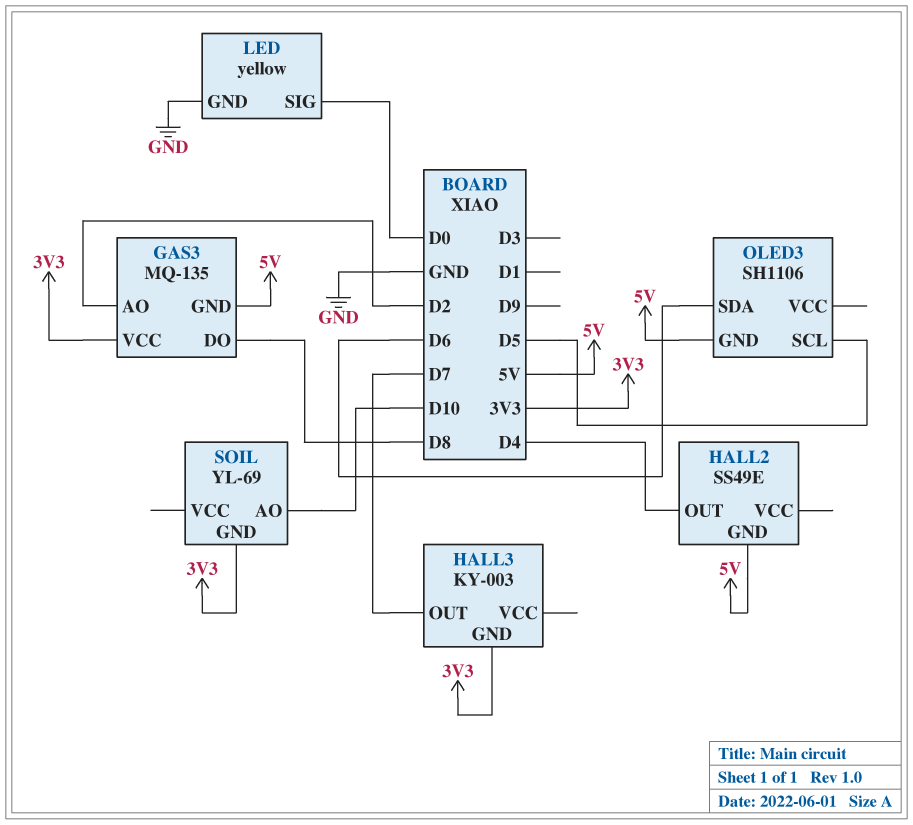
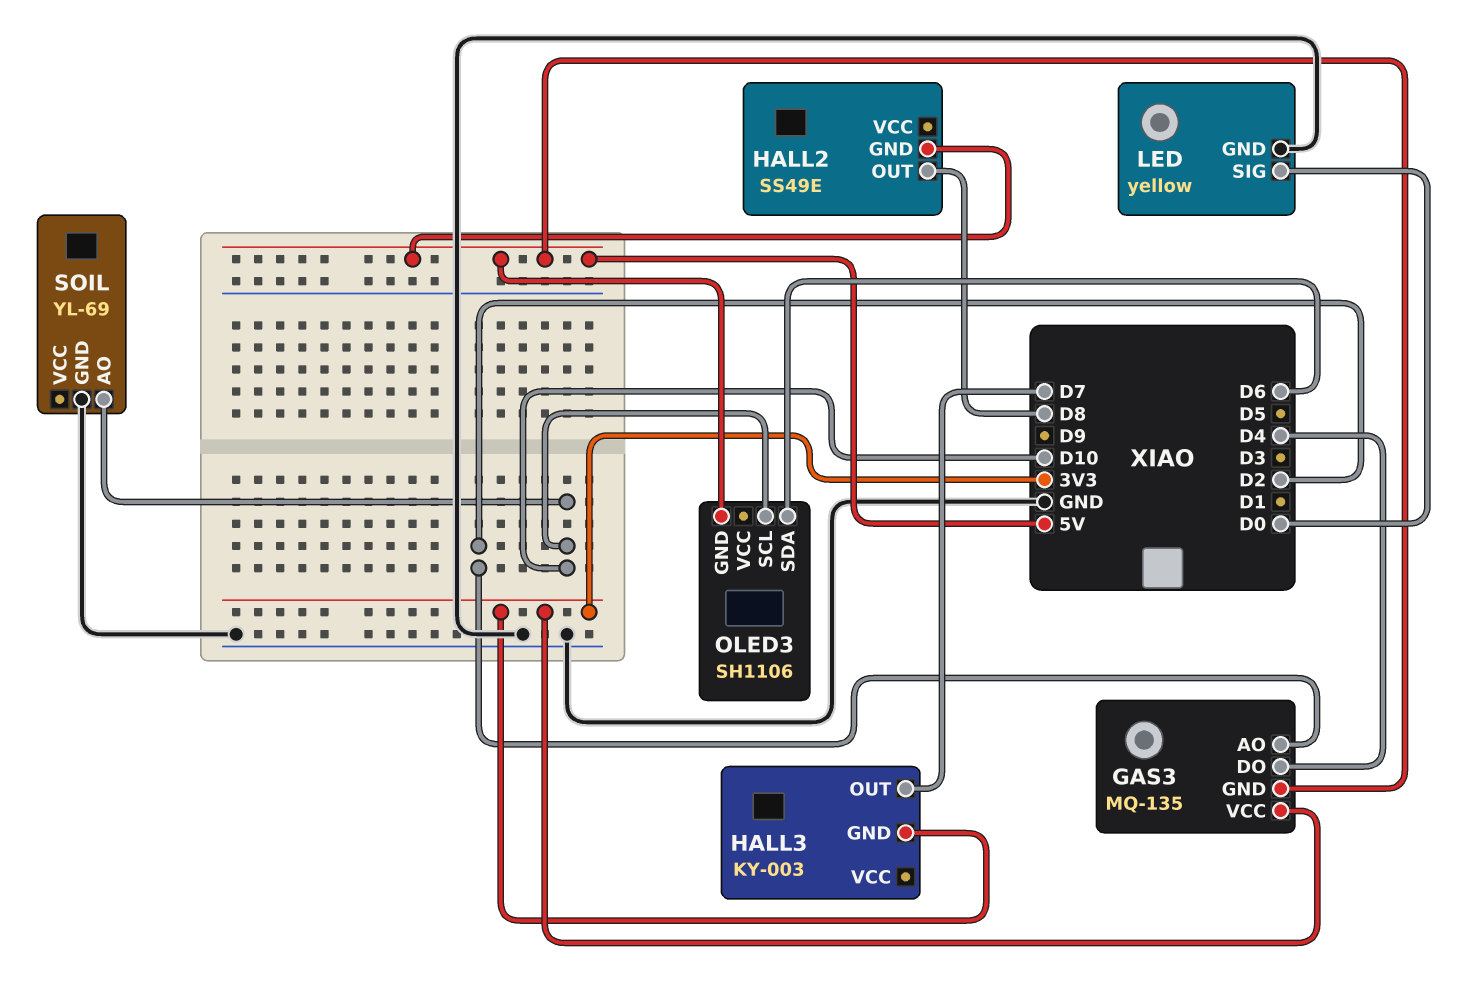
GAS3 pin DO: D8 -> D4
HALL2 pin OUT: D4 -> D8
OLED3 pin SCL: D5 -> D10
SOIL pin GND: 3V3 -> GND

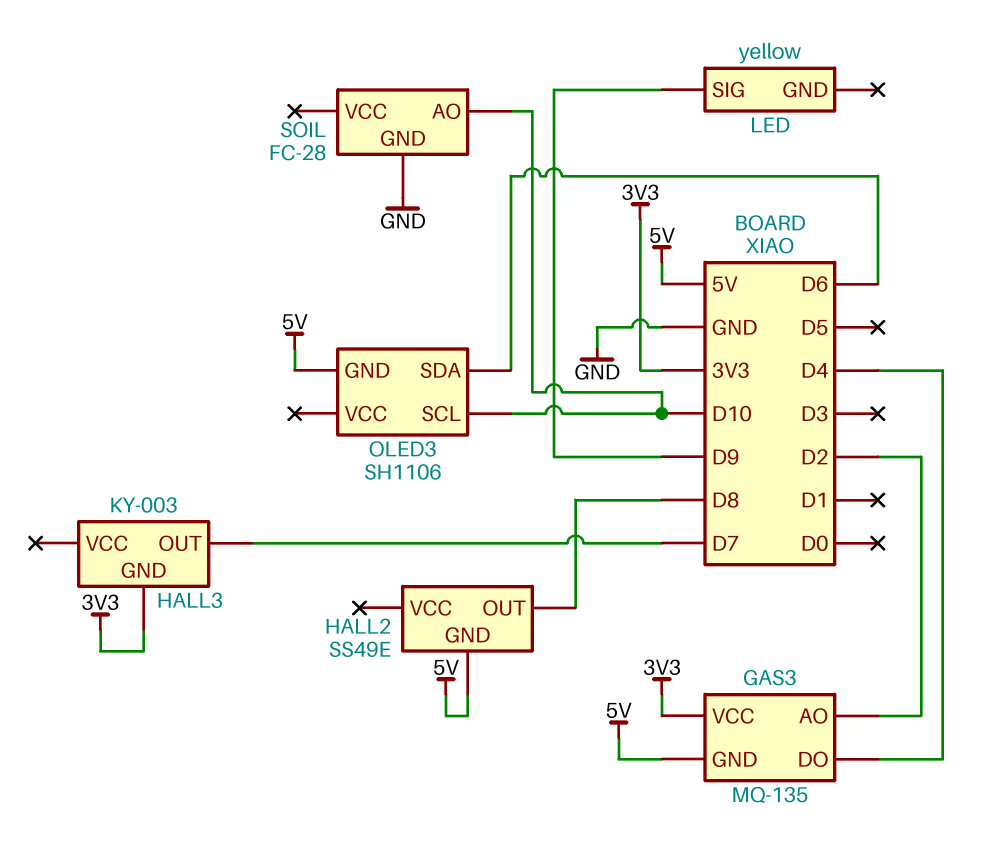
LED pin GND: GND -> none
LED pin SIG: D0 -> D9
SOIL: YL-69 -> FC-28

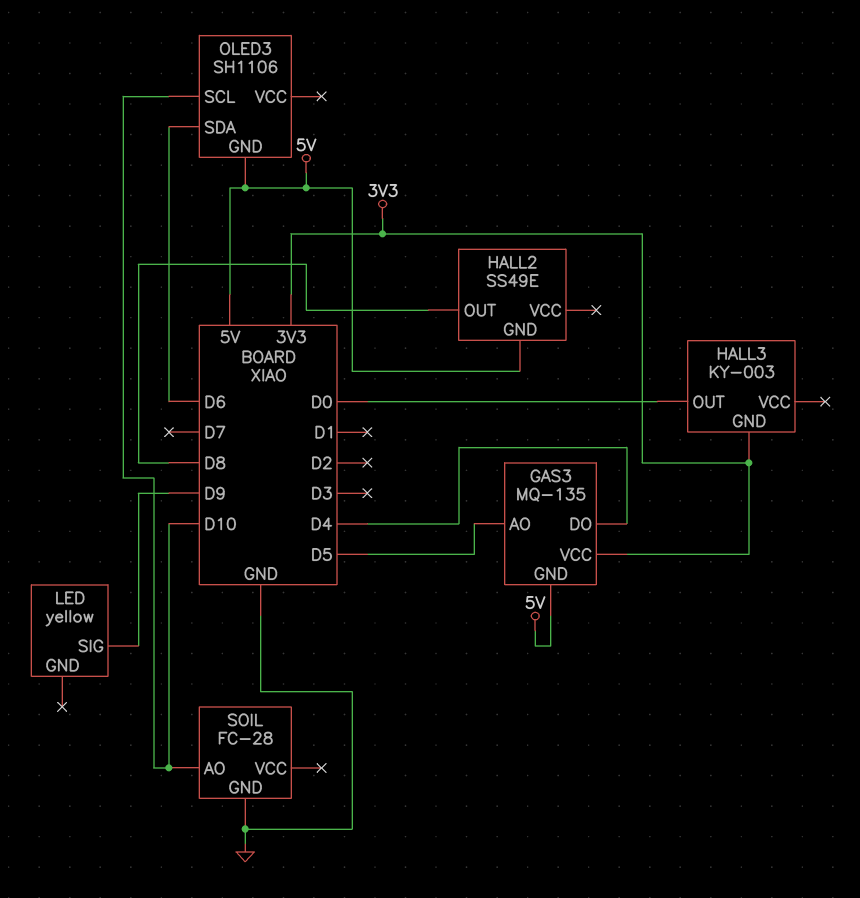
GAS3 pin AO: D2 -> D5
HALL3 pin OUT: D7 -> D0

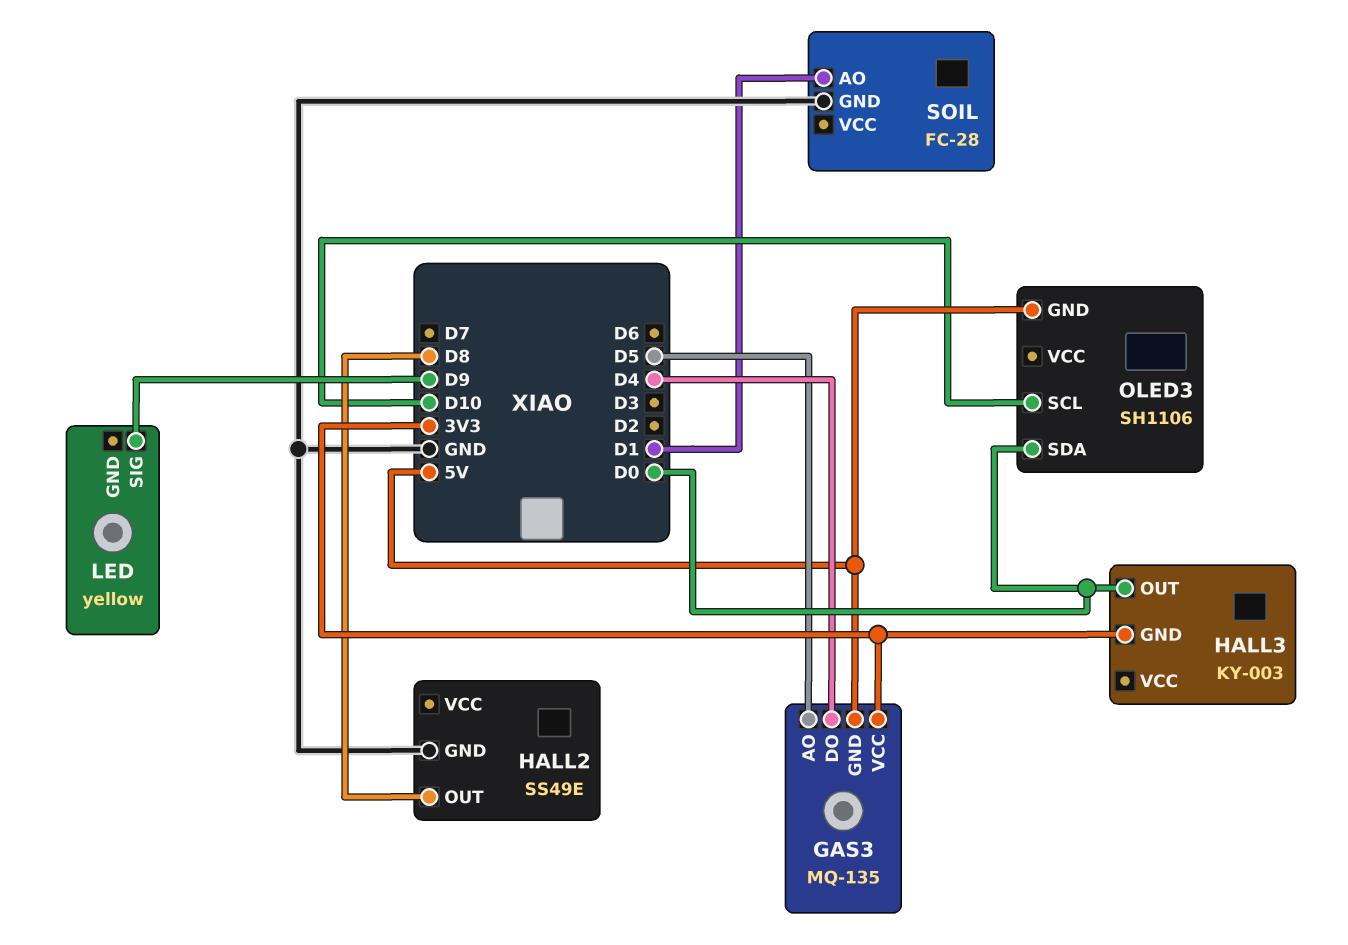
HALL2 pin GND: 5V -> GND
OLED3 pin SDA: D6 -> D0
SOIL pin AO: D10 -> D1

